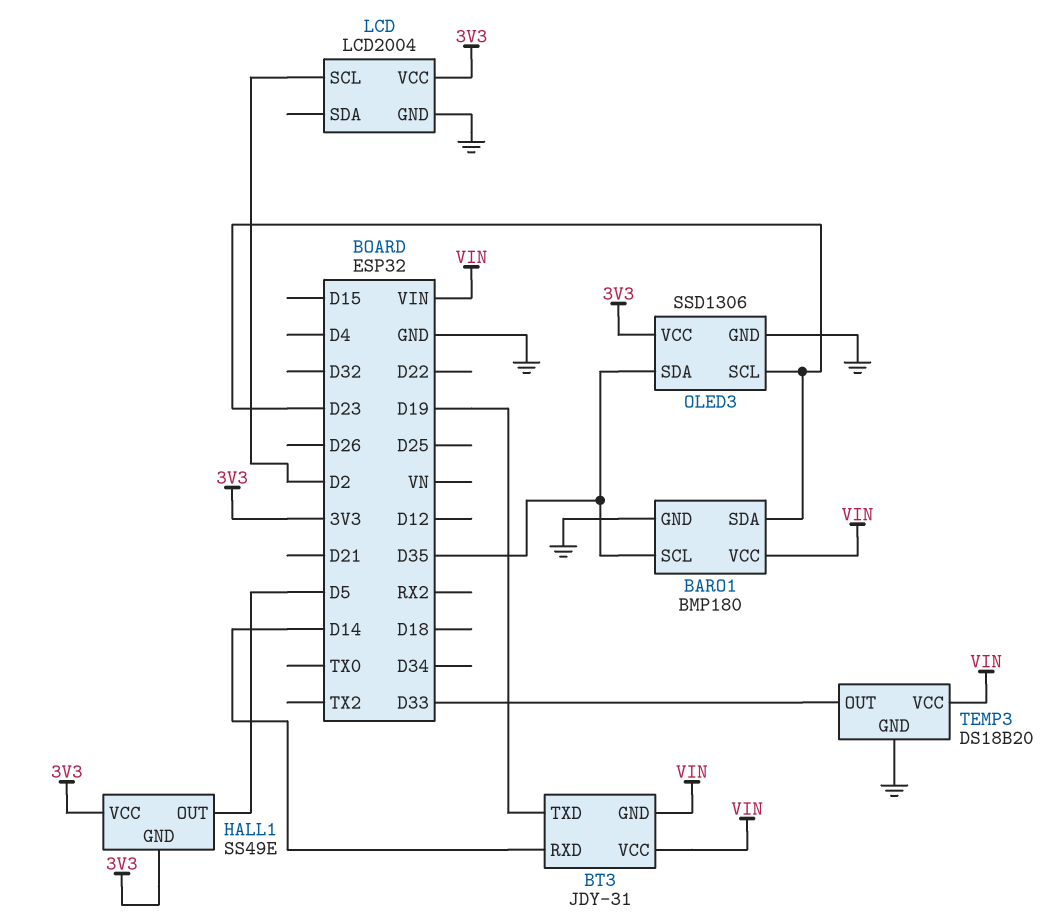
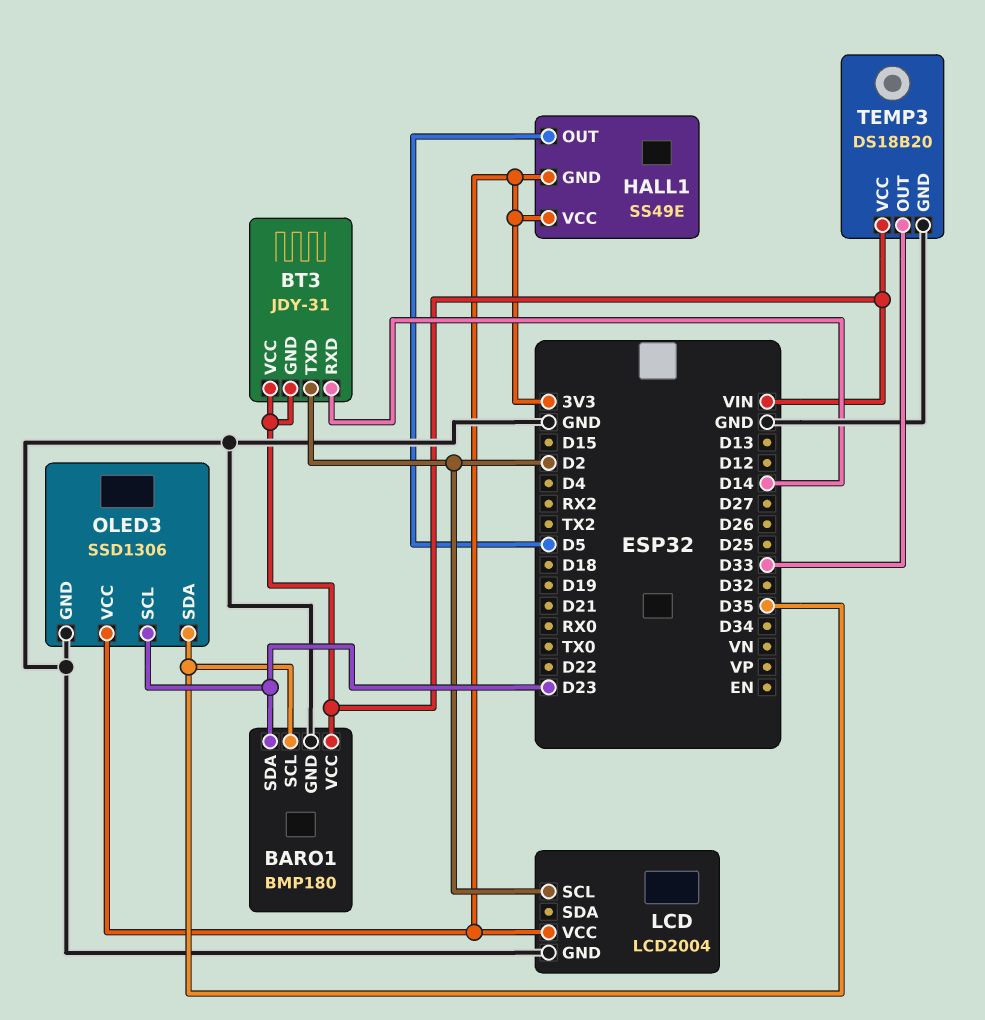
BT3 pin TXD: D19 -> D2

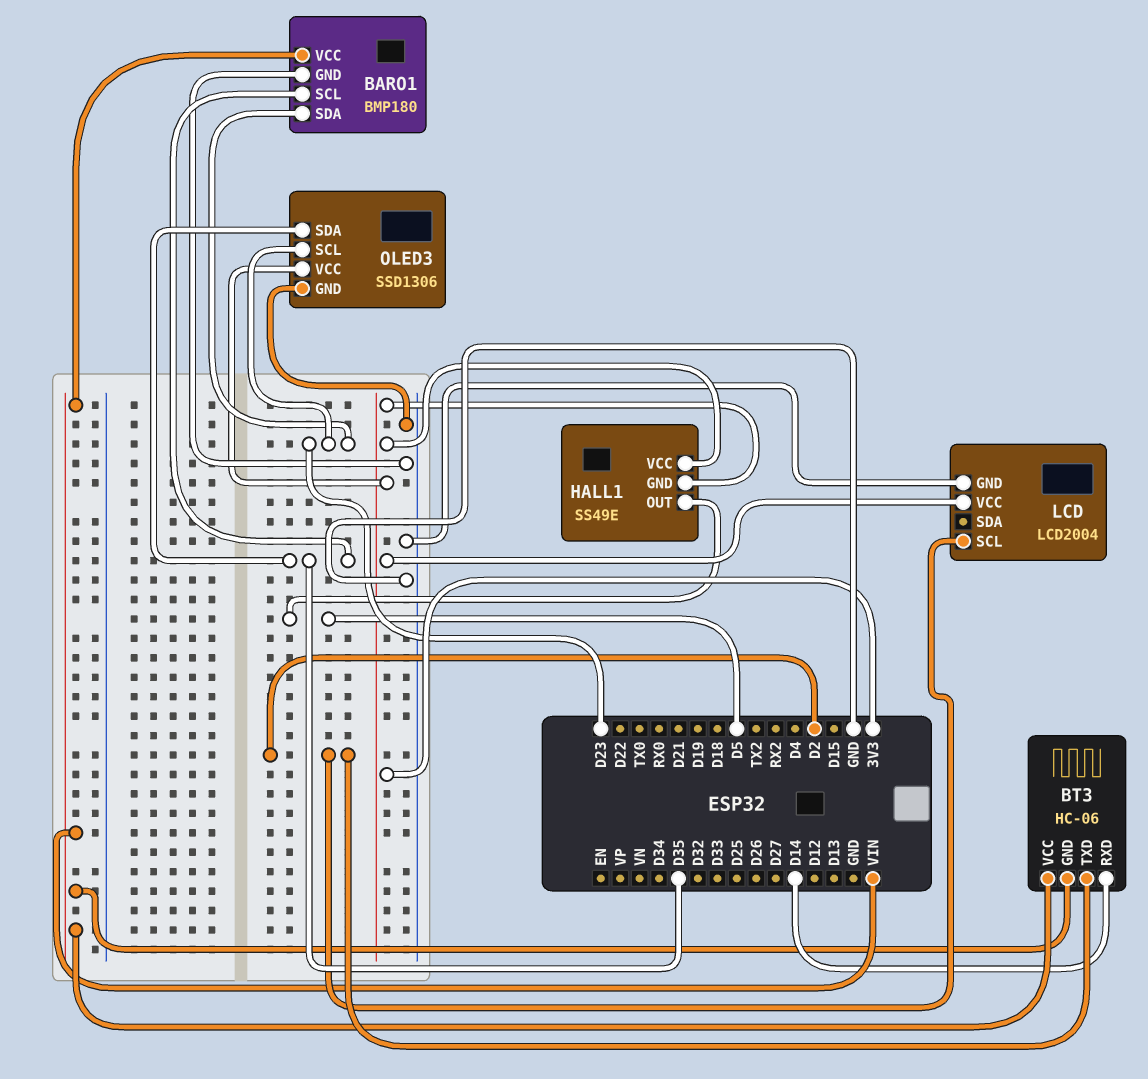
BT3: JDY-31 -> HC-06
TEMP3: DS18B20 -> none
TEMP3 pin GND: GND -> none
TEMP3 pin OUT: D33 -> none
TEMP3 pin VCC: VIN -> none

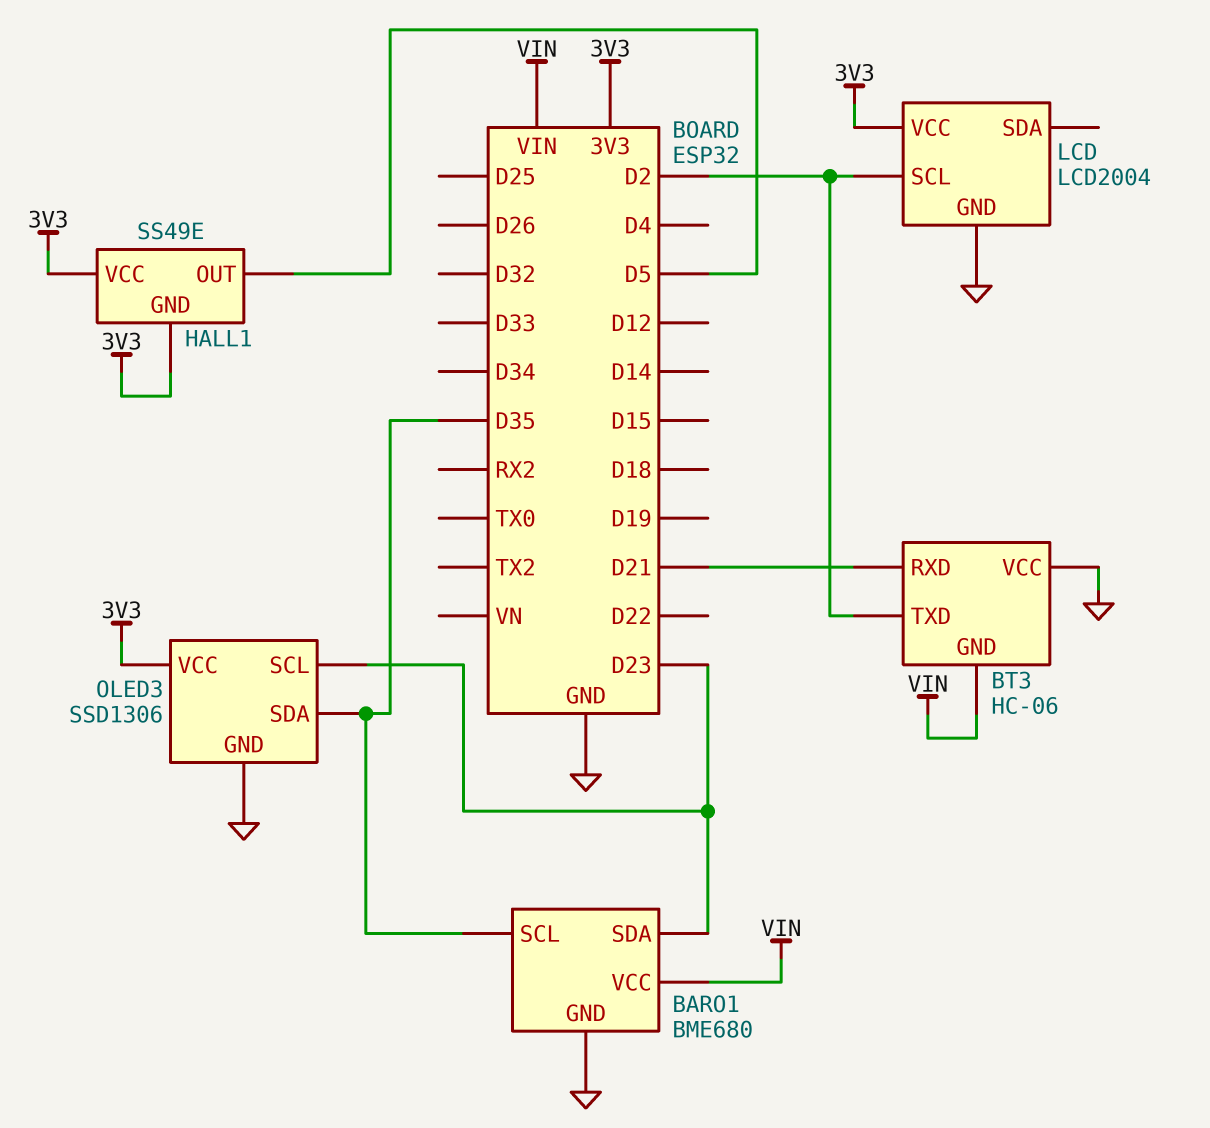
BARO1: BMP180 -> BME680
BT3 pin RXD: D14 -> D21
BT3 pin VCC: VIN -> GND

